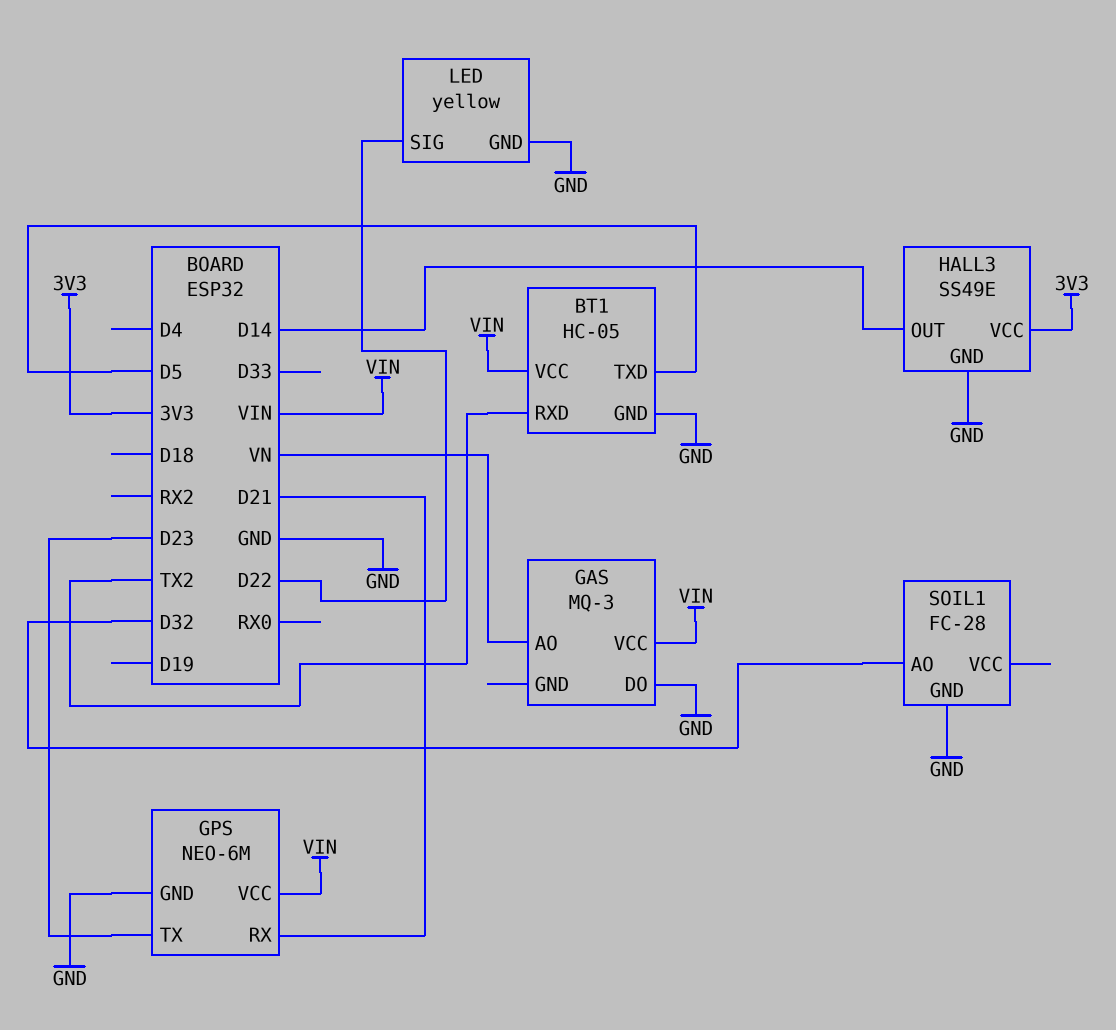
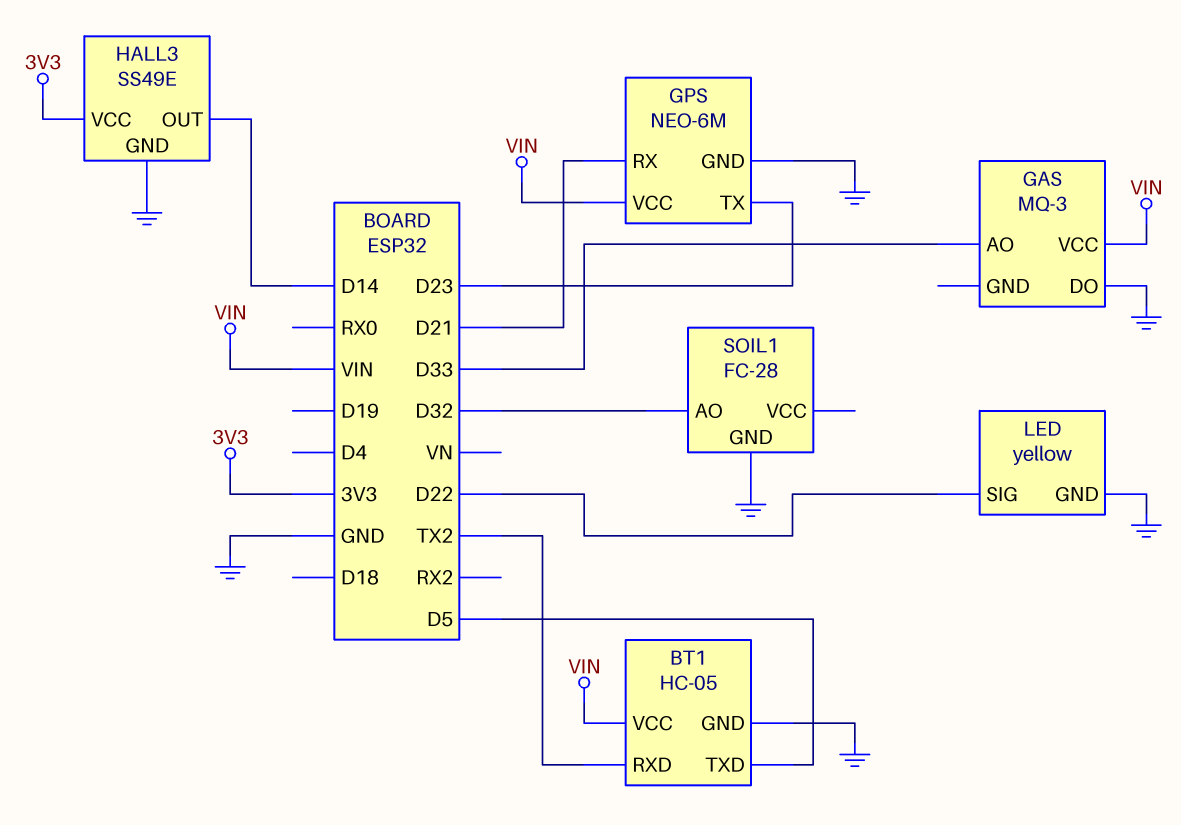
GAS pin AO: VN -> D33

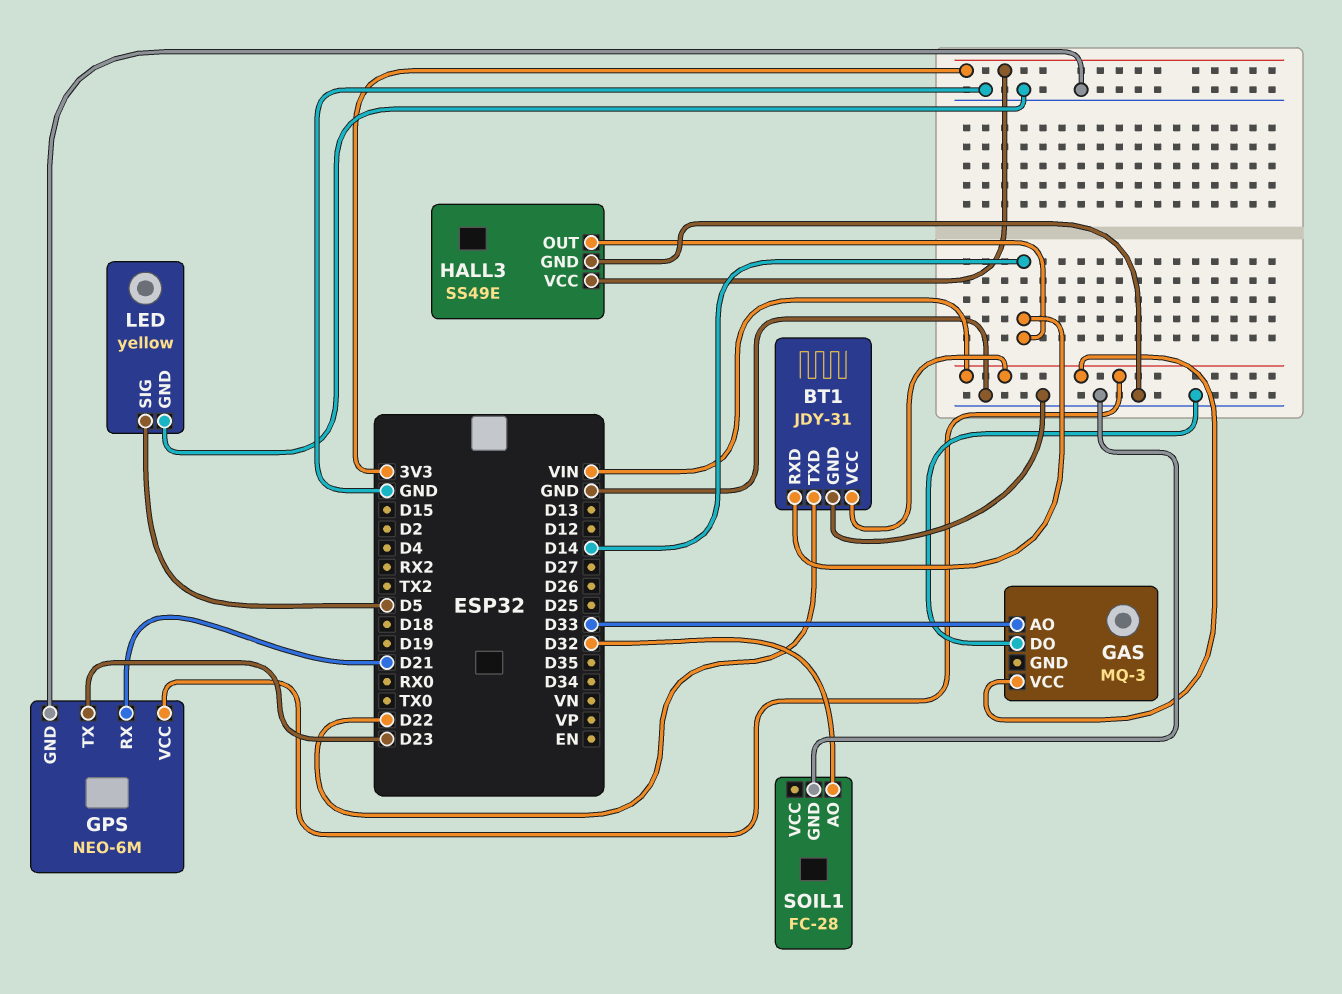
BT1: HC-05 -> JDY-31
BT1 pin RXD: TX2 -> D14
BT1 pin TXD: D5 -> D22
LED pin SIG: D22 -> D5

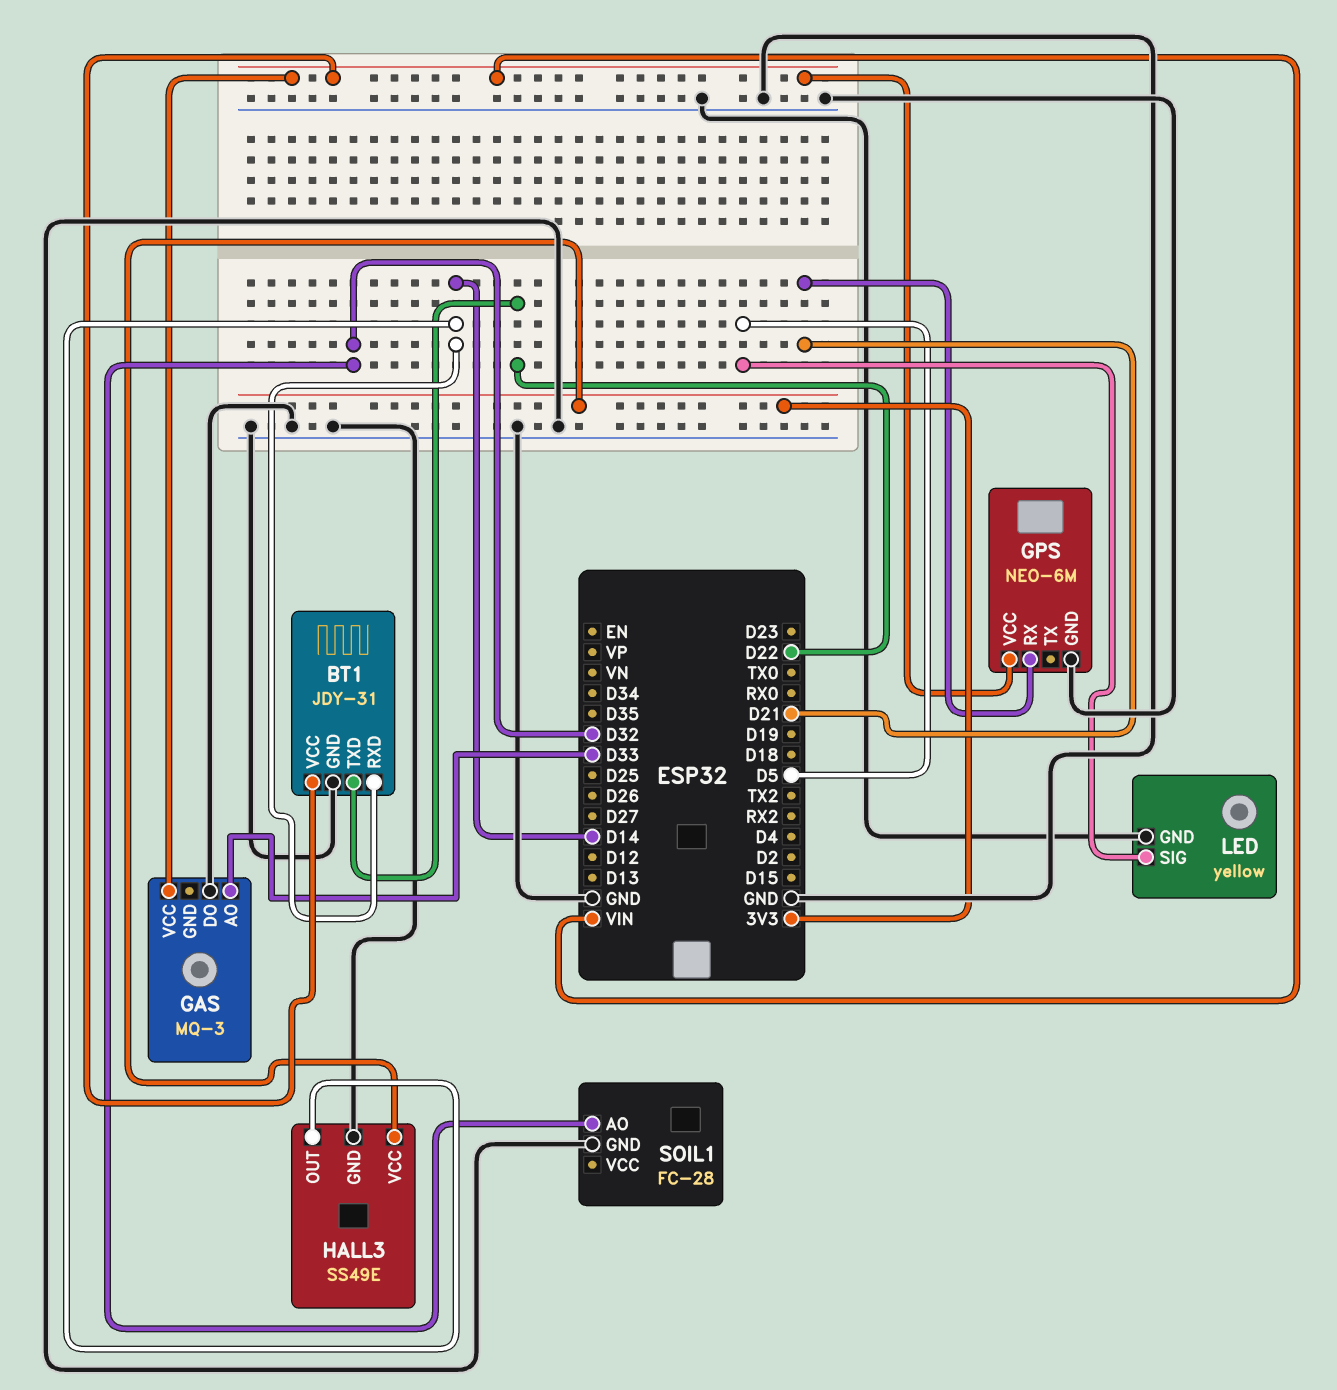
GPS pin TX: D23 -> none

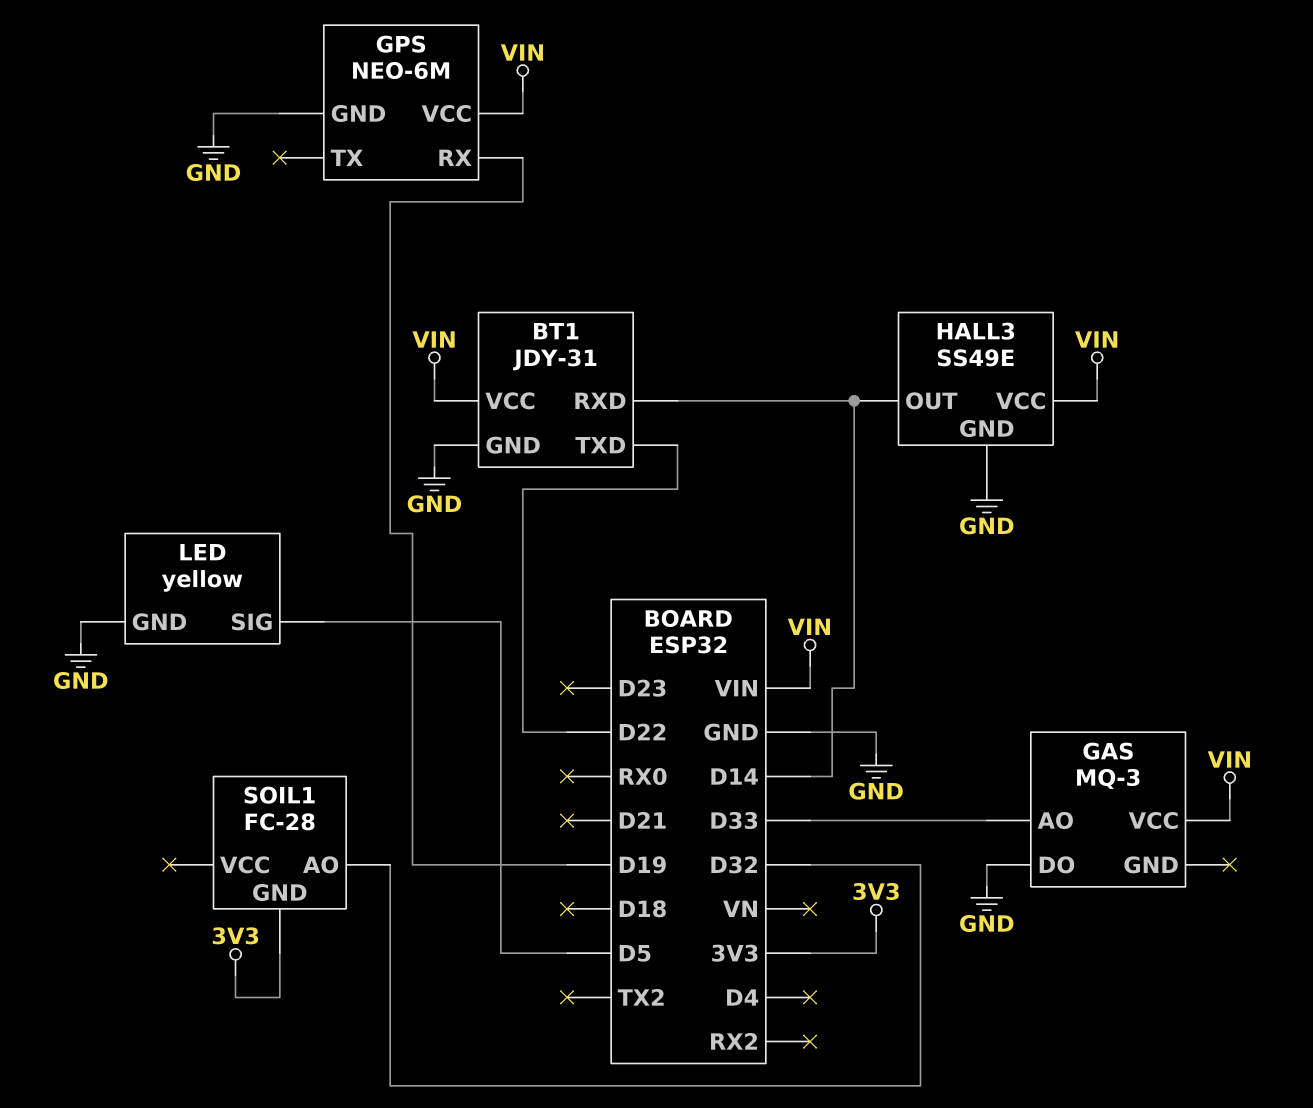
GPS pin RX: D21 -> D19
HALL3 pin VCC: 3V3 -> VIN
SOIL1 pin GND: GND -> 3V3

